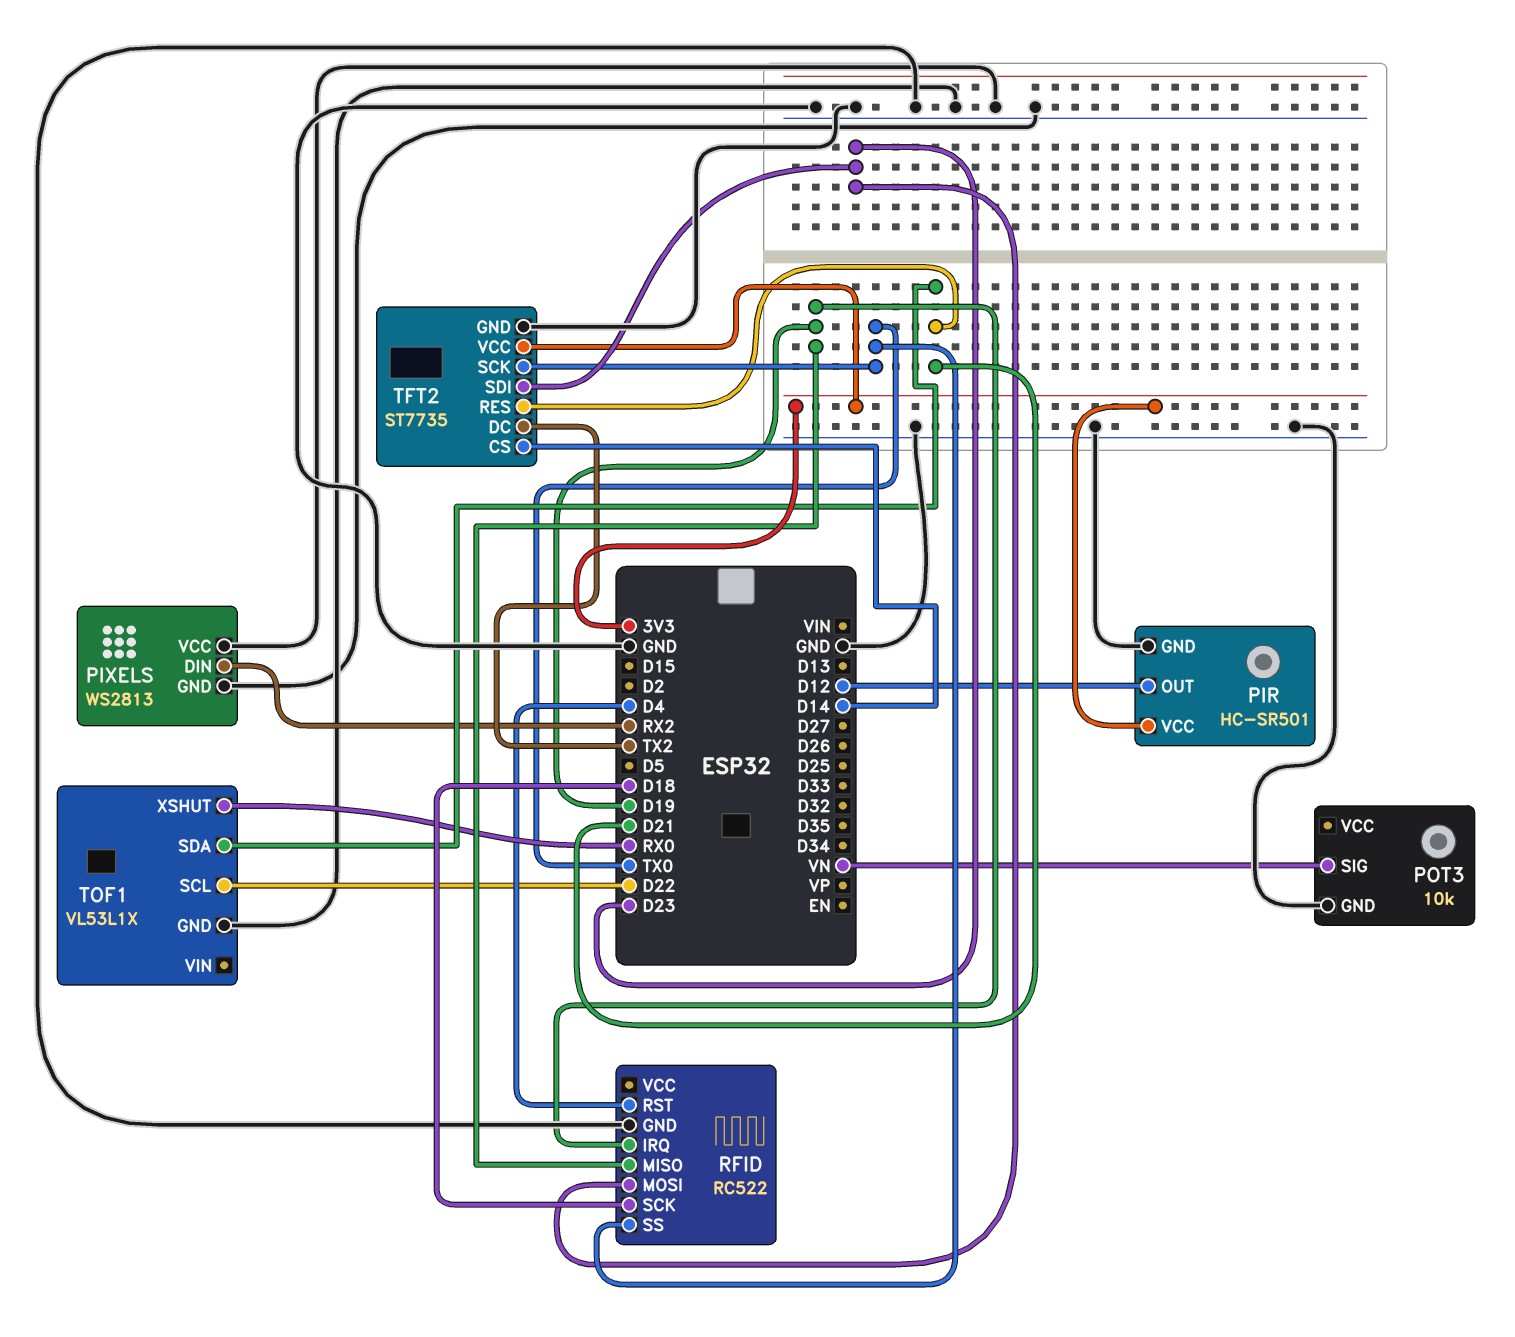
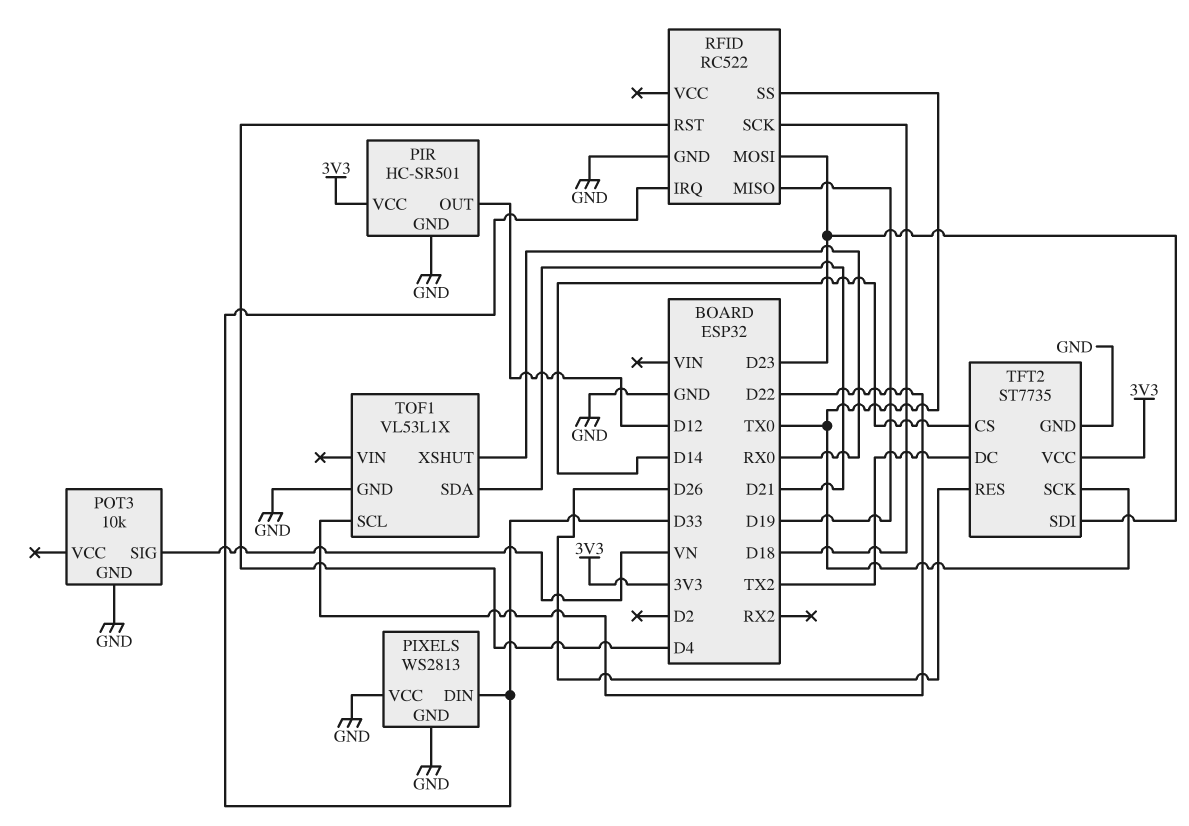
PIXELS pin DIN: RX2 -> D33
RFID pin IRQ: D19 -> D33
TFT2 pin RES: D21 -> D26

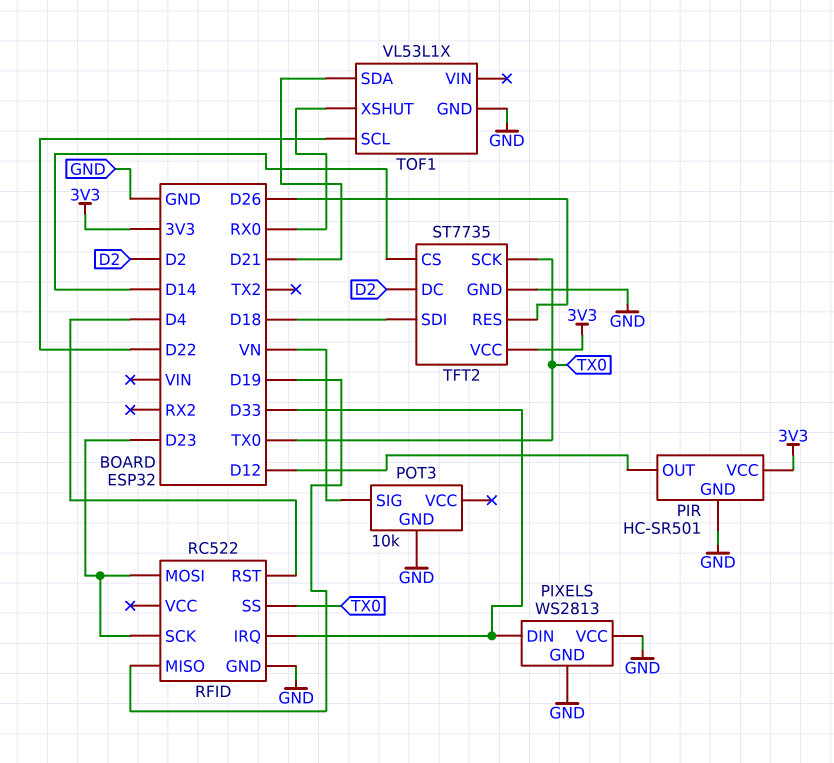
RFID pin SCK: D18 -> D23
TFT2 pin DC: TX2 -> D2
TFT2 pin SDI: D23 -> D18

